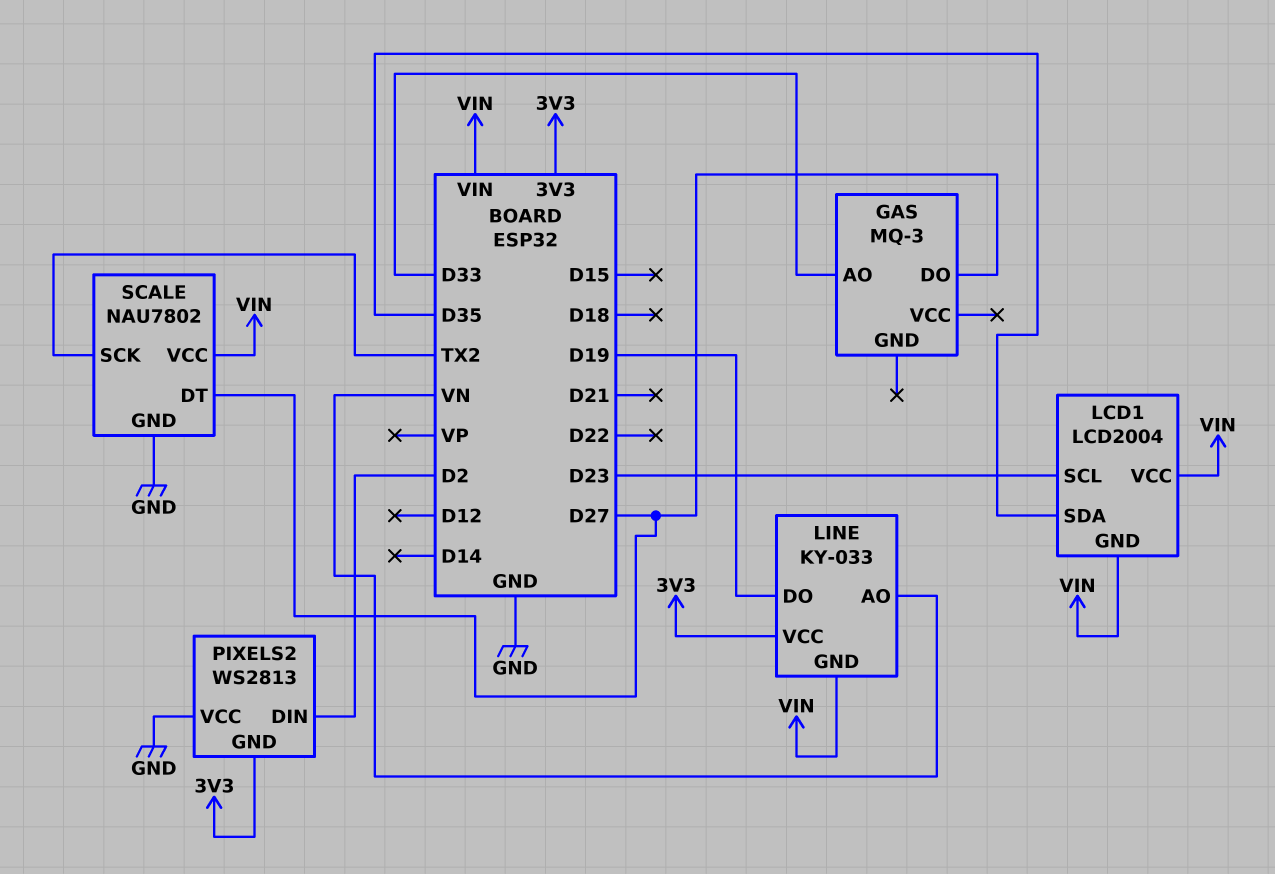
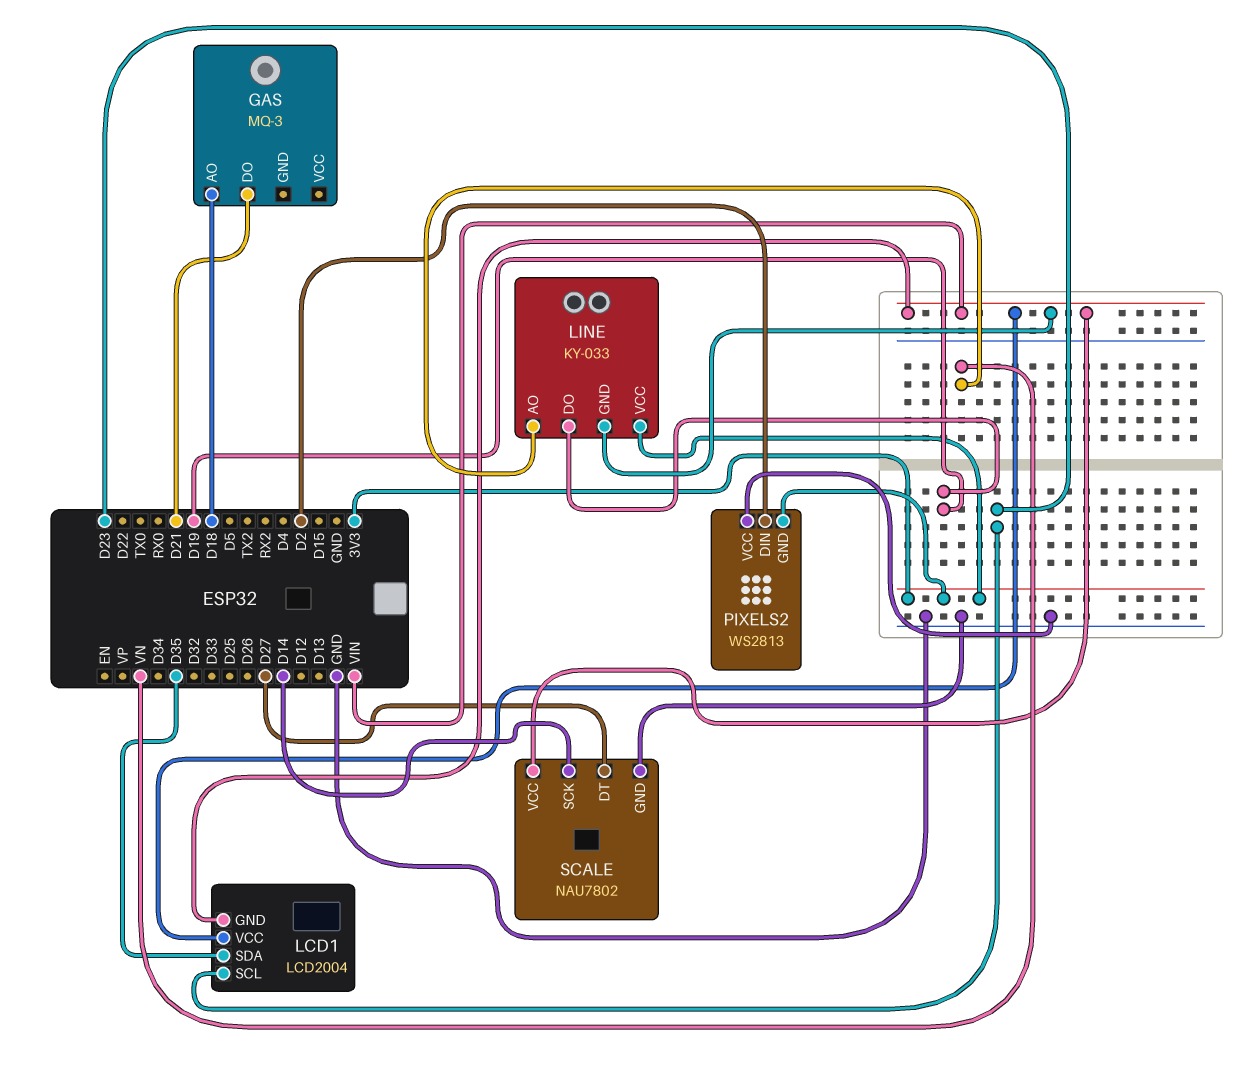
GAS pin AO: D33 -> D18
GAS pin DO: D27 -> D21
SCALE pin SCK: TX2 -> D14

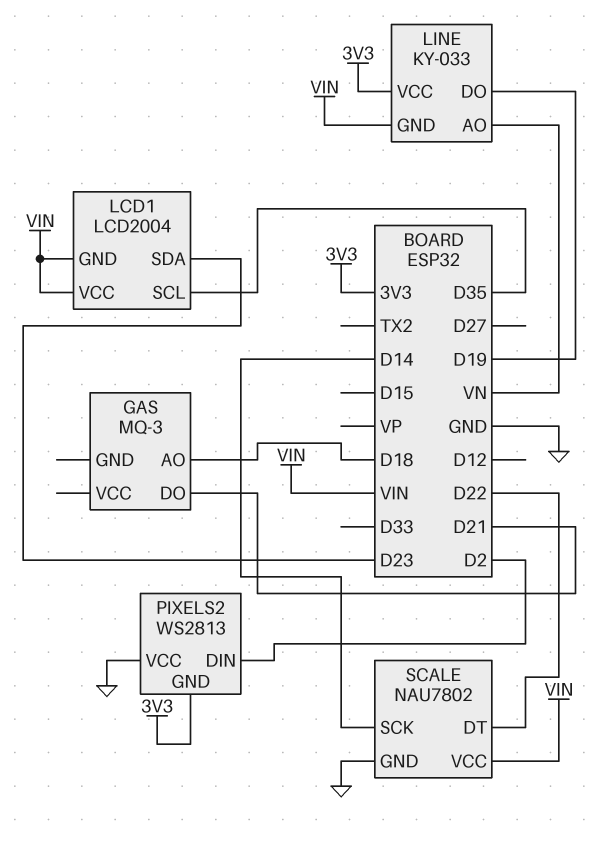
LCD1 pin SCL: D23 -> D35
LCD1 pin SDA: D35 -> D23
SCALE pin DT: D27 -> D22

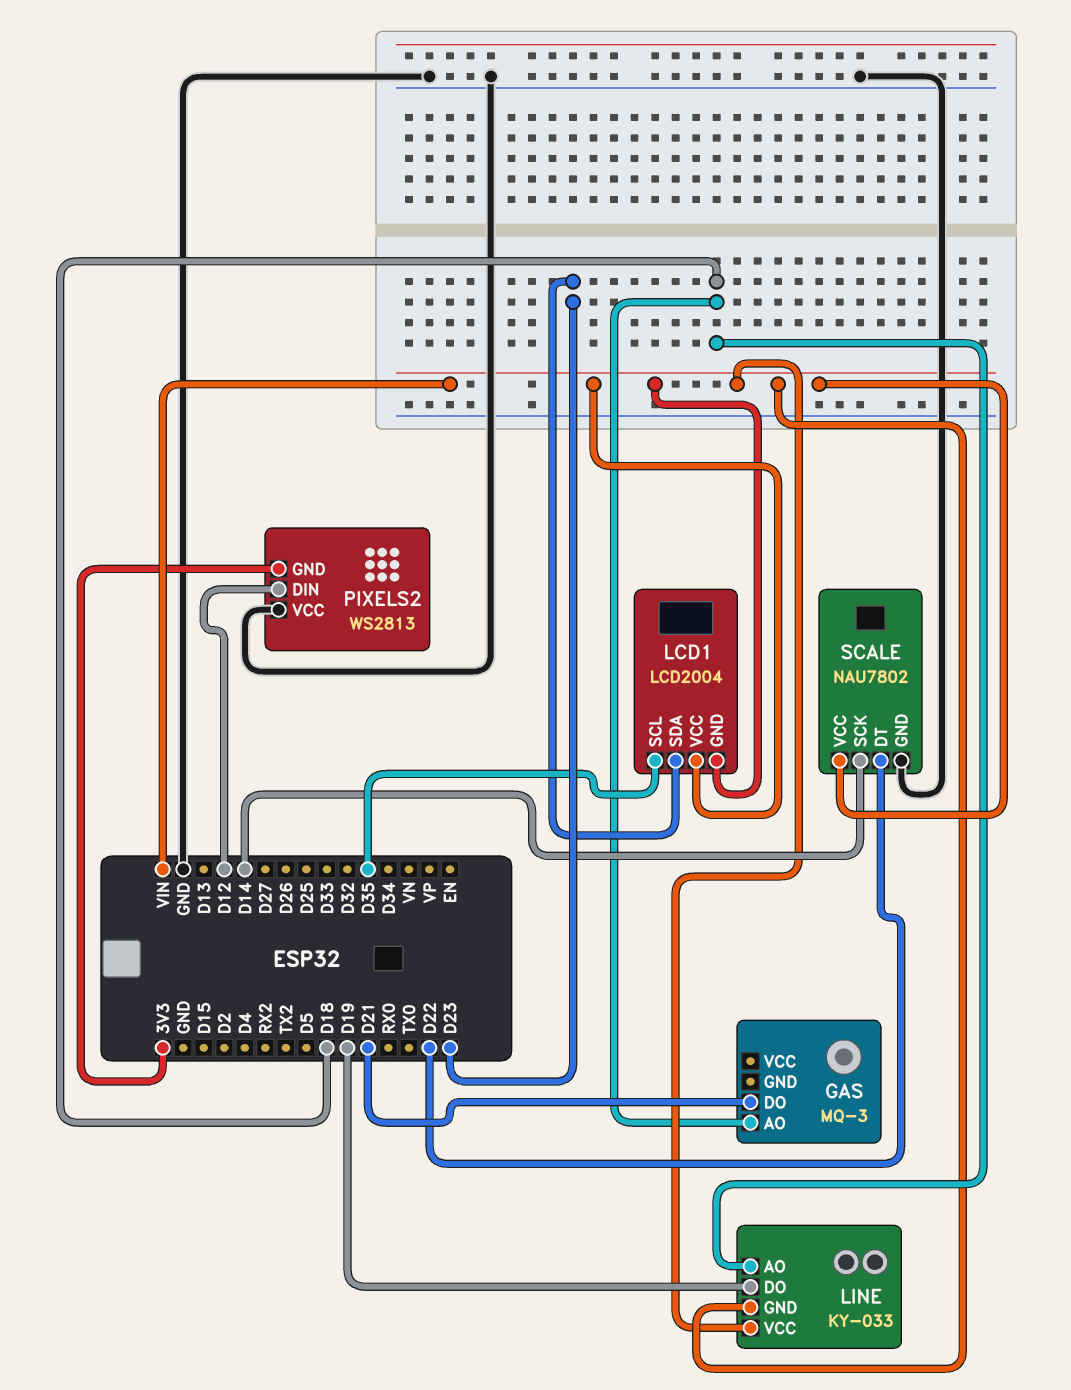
LINE pin AO: VN -> D18
LINE pin VCC: 3V3 -> VIN
PIXELS2 pin DIN: D2 -> D12

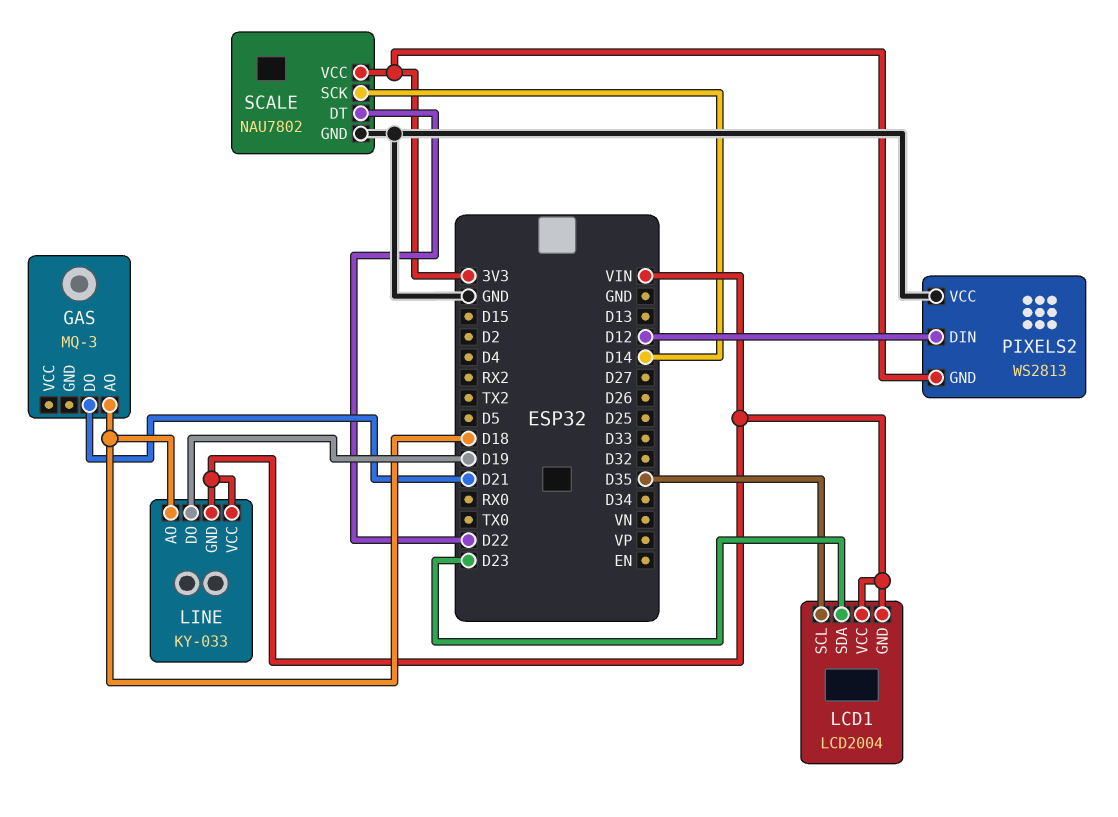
SCALE pin VCC: VIN -> 3V3

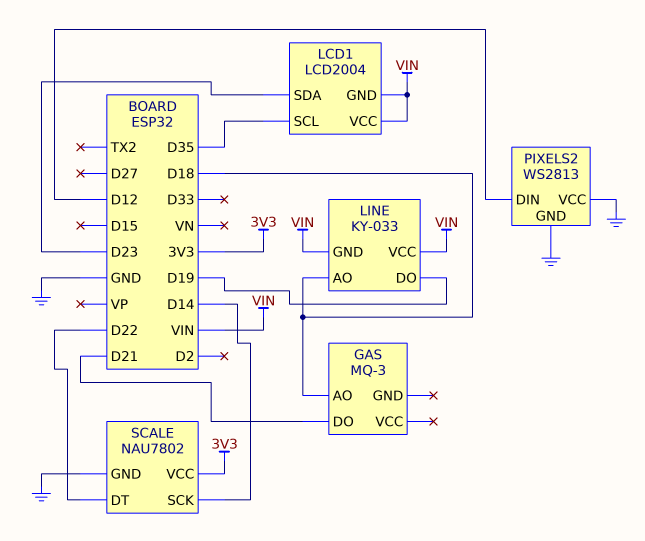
PIXELS2 pin GND: 3V3 -> GND

